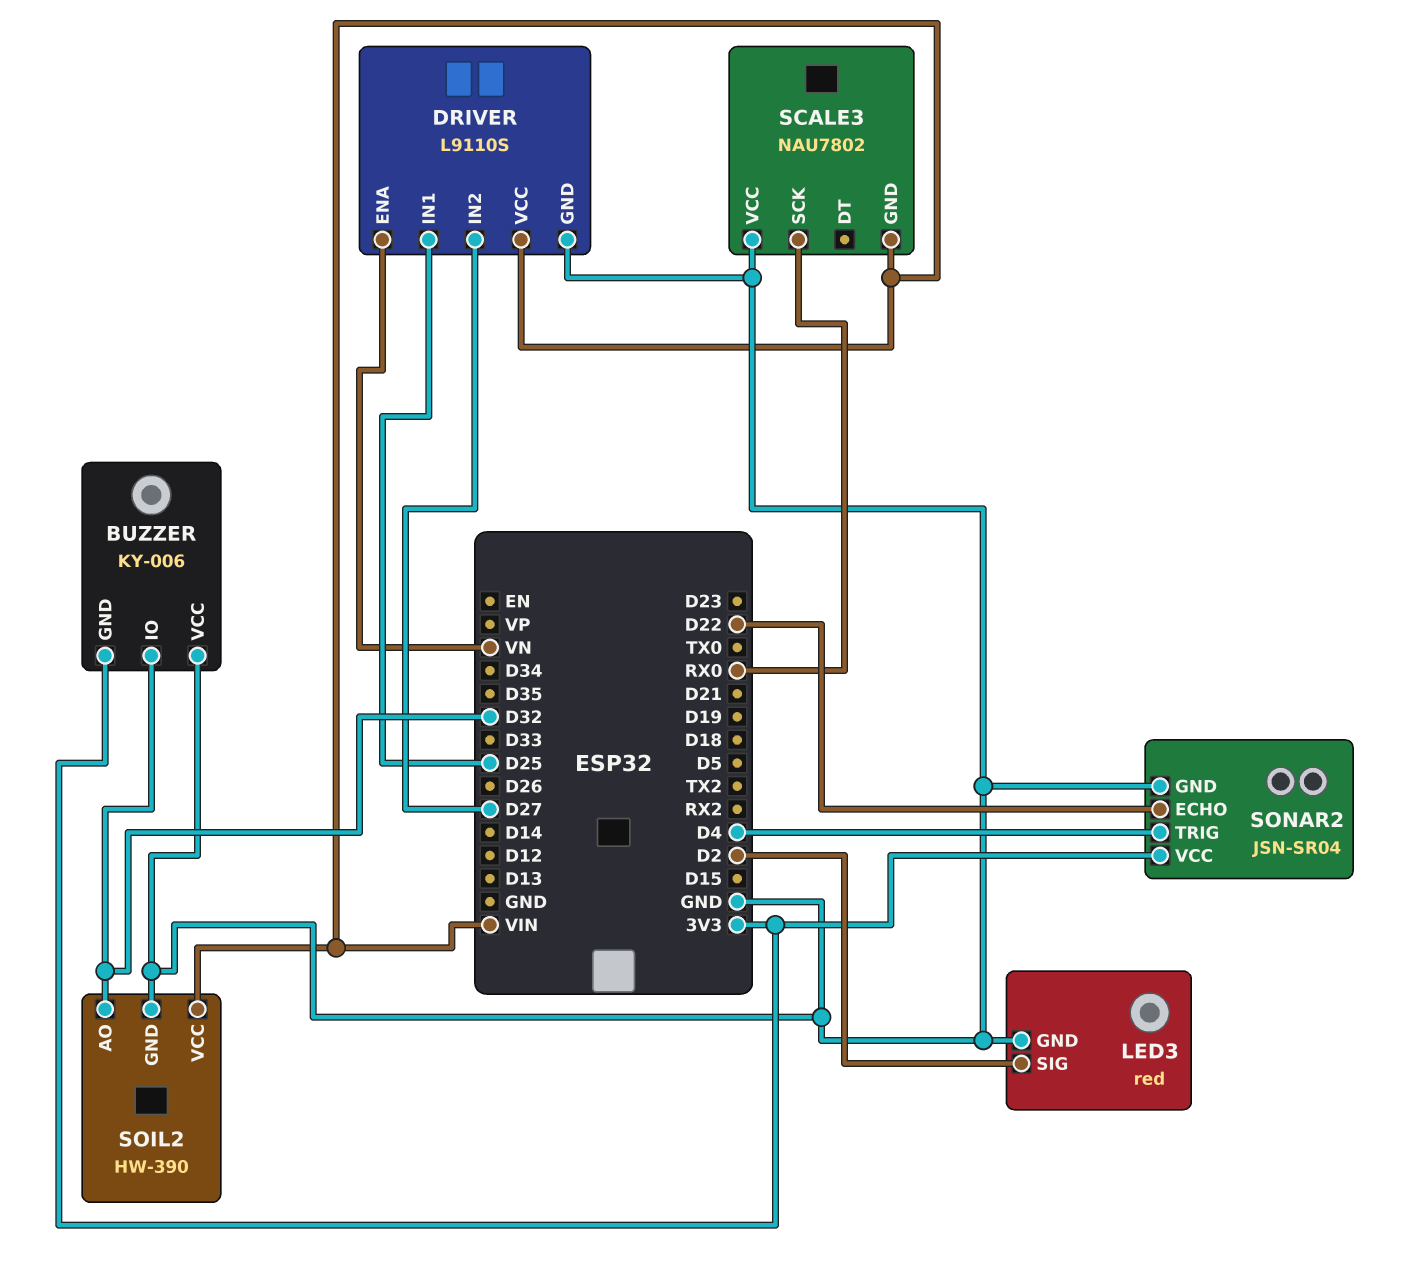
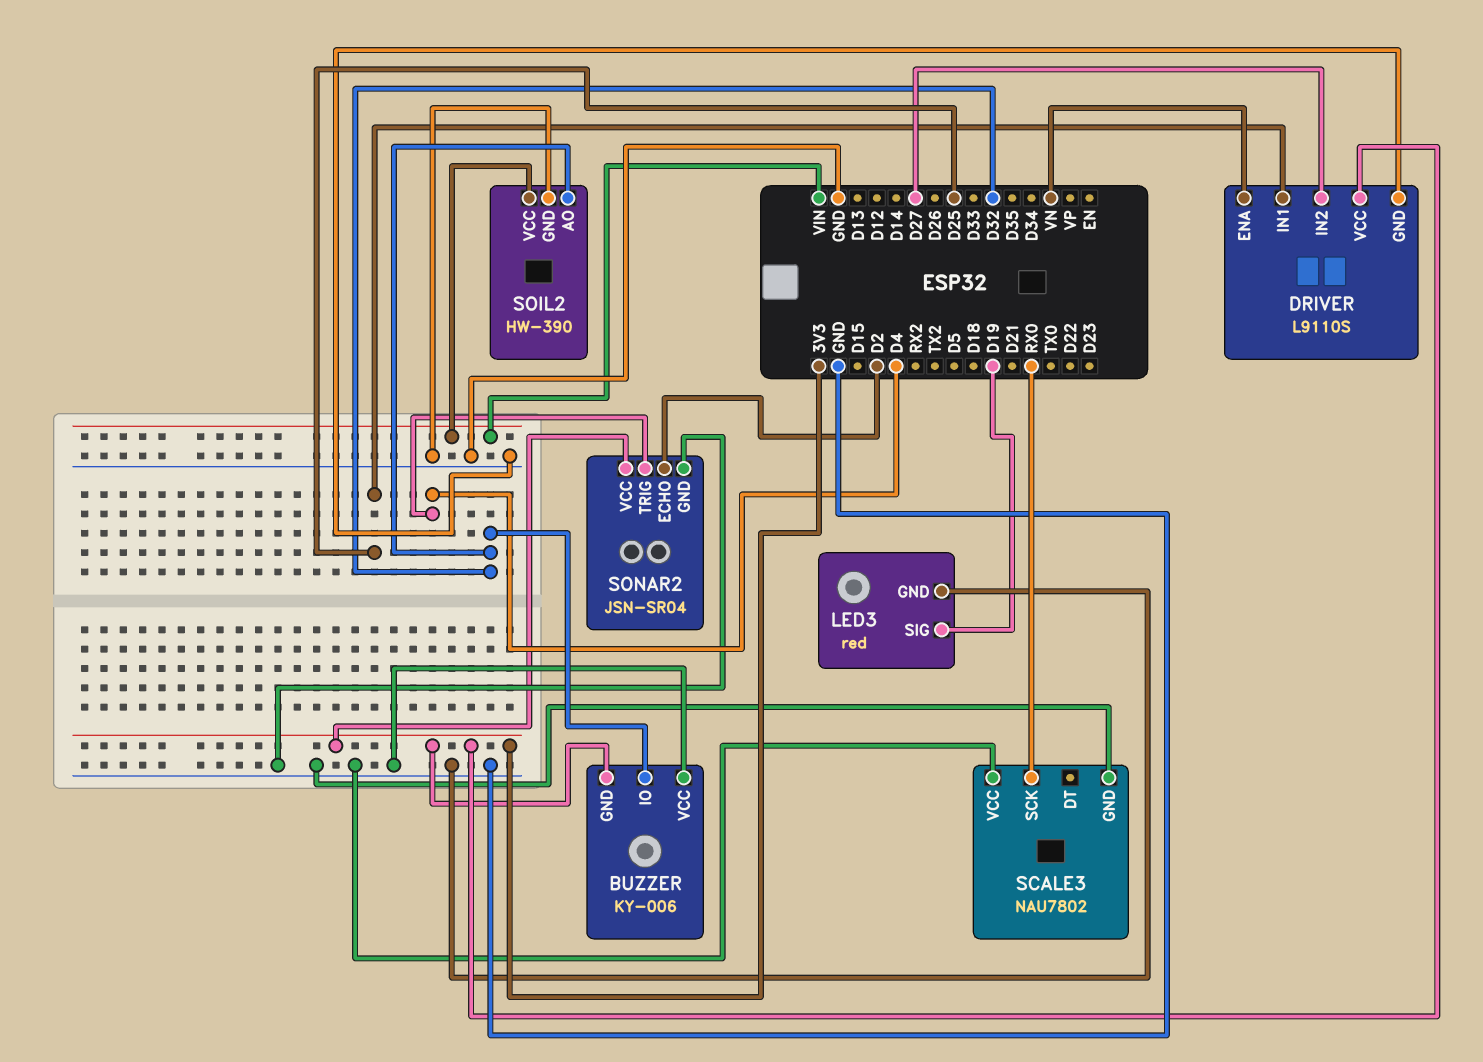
DRIVER pin VCC: VIN -> 3V3
LED3 pin SIG: D2 -> D19
SCALE3 pin GND: VIN -> GND
SONAR2 pin ECHO: D22 -> D2

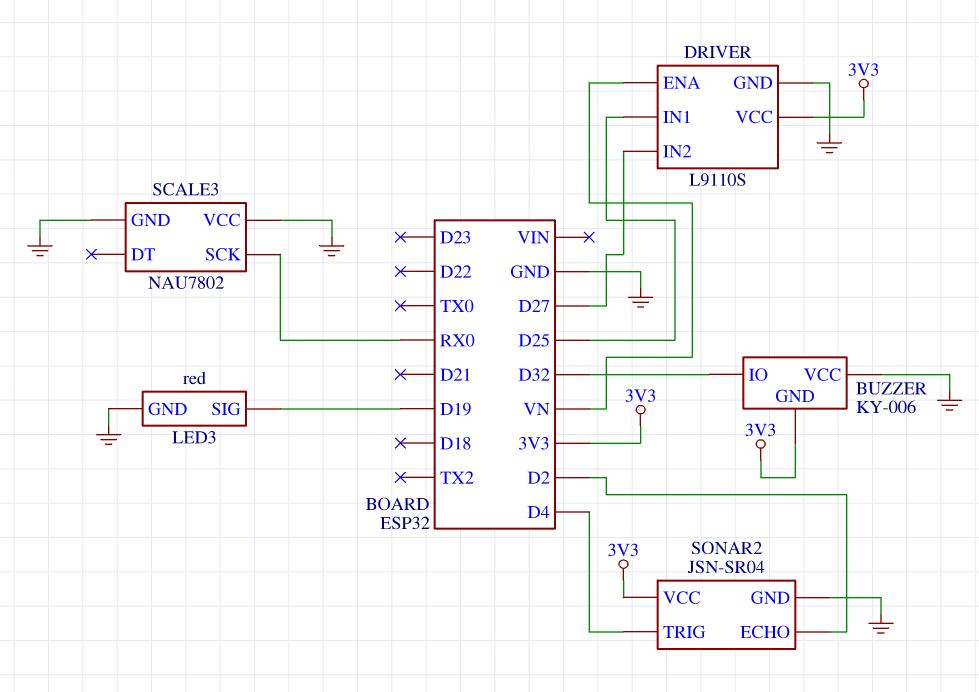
SOIL2: HW-390 -> none
SOIL2 pin AO: D32 -> none
SOIL2 pin GND: GND -> none
SOIL2 pin VCC: VIN -> none

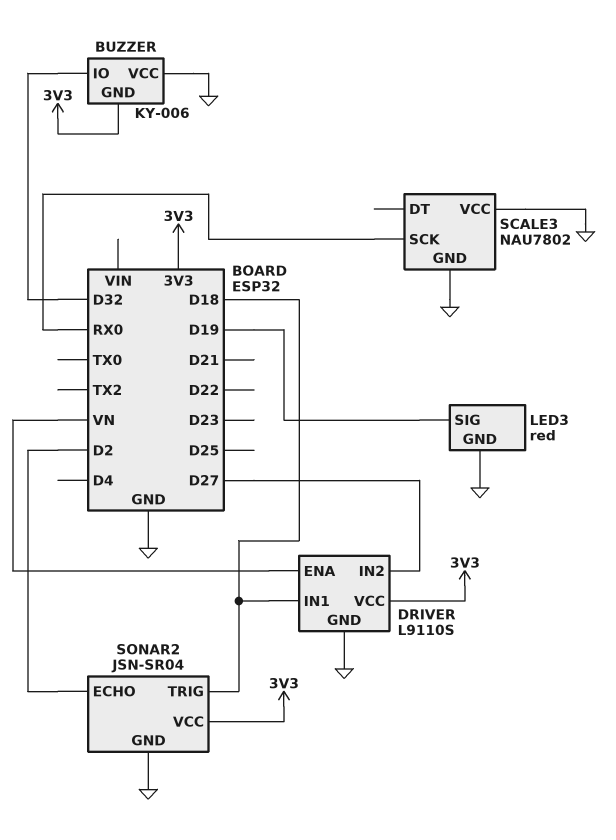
DRIVER pin IN1: D25 -> D18
SONAR2 pin TRIG: D4 -> D18

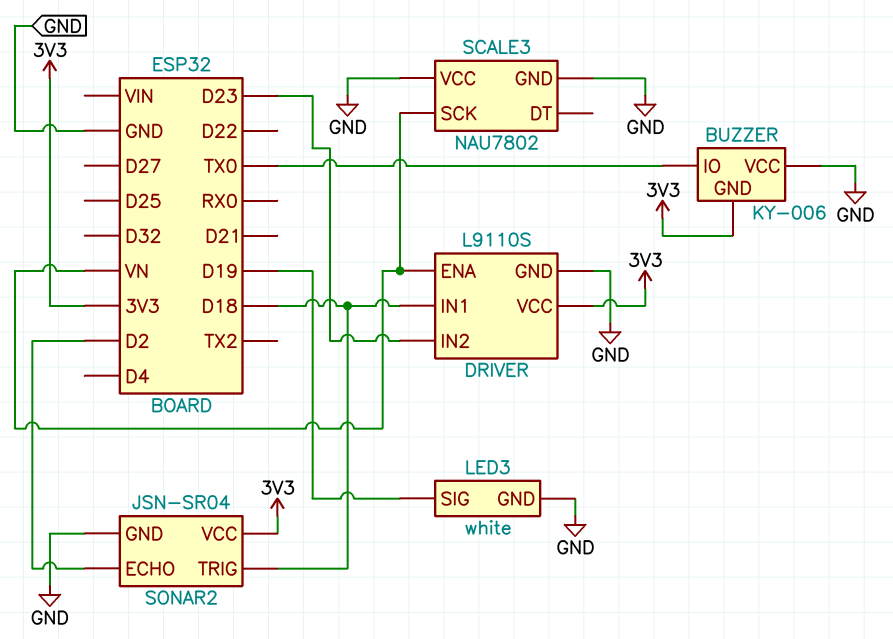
BUZZER pin IO: D32 -> TX0
DRIVER pin IN2: D27 -> D23
LED3: red -> white
SCALE3 pin SCK: RX0 -> VN

